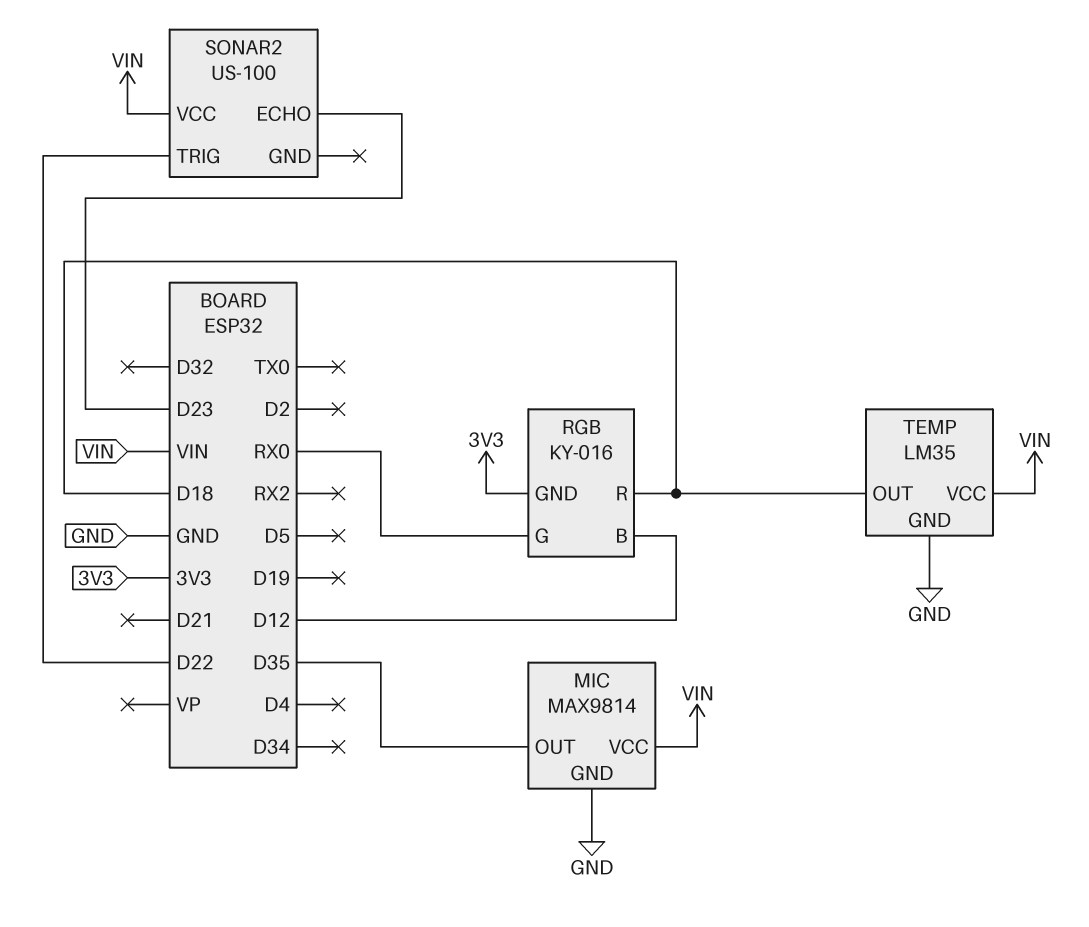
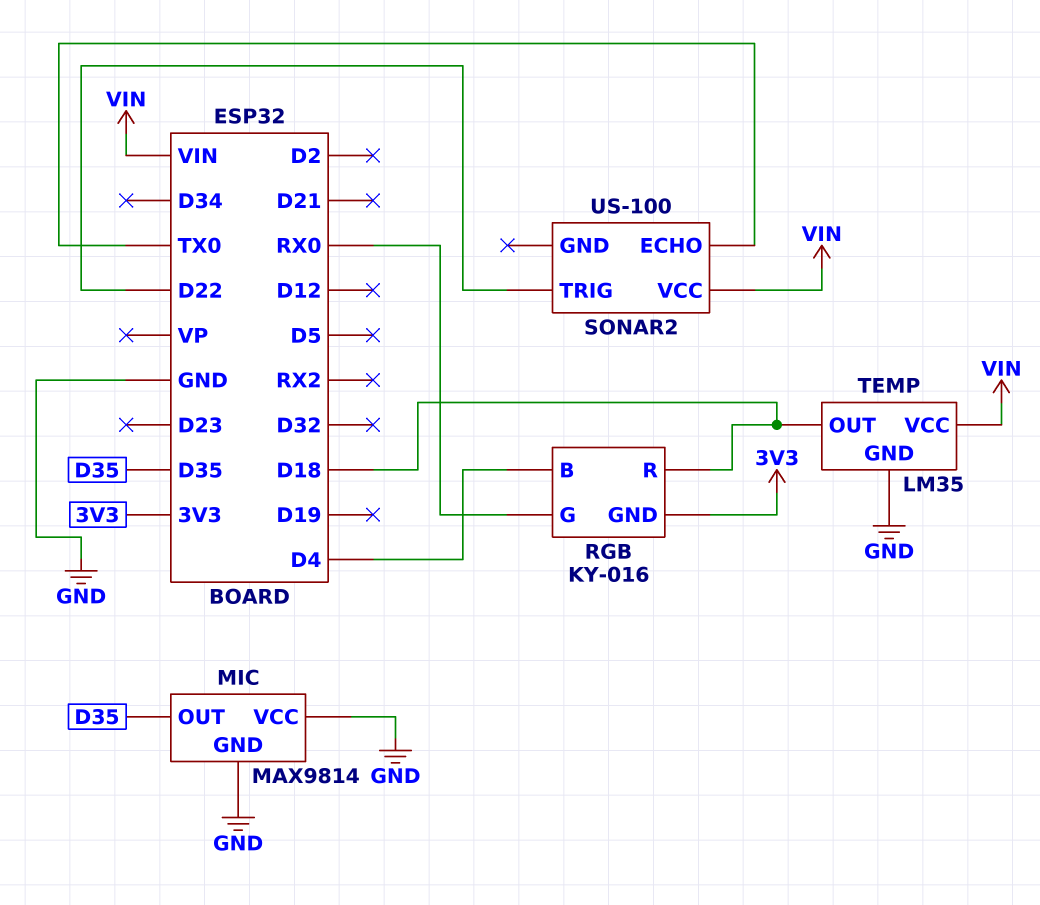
MIC pin VCC: VIN -> GND
RGB pin B: D12 -> D4
SONAR2 pin ECHO: D23 -> TX0

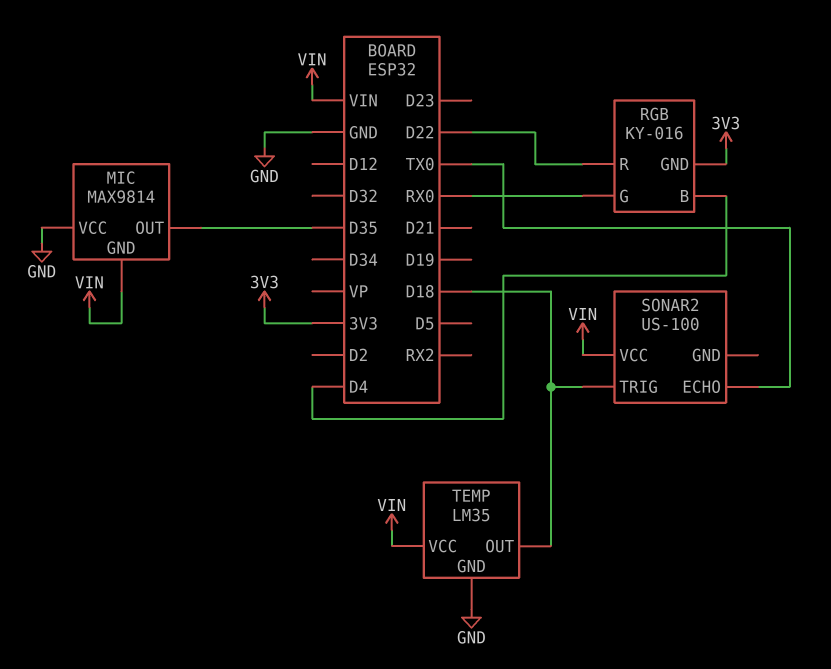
MIC pin GND: GND -> VIN
RGB pin R: D18 -> D22
SONAR2 pin TRIG: D22 -> D18

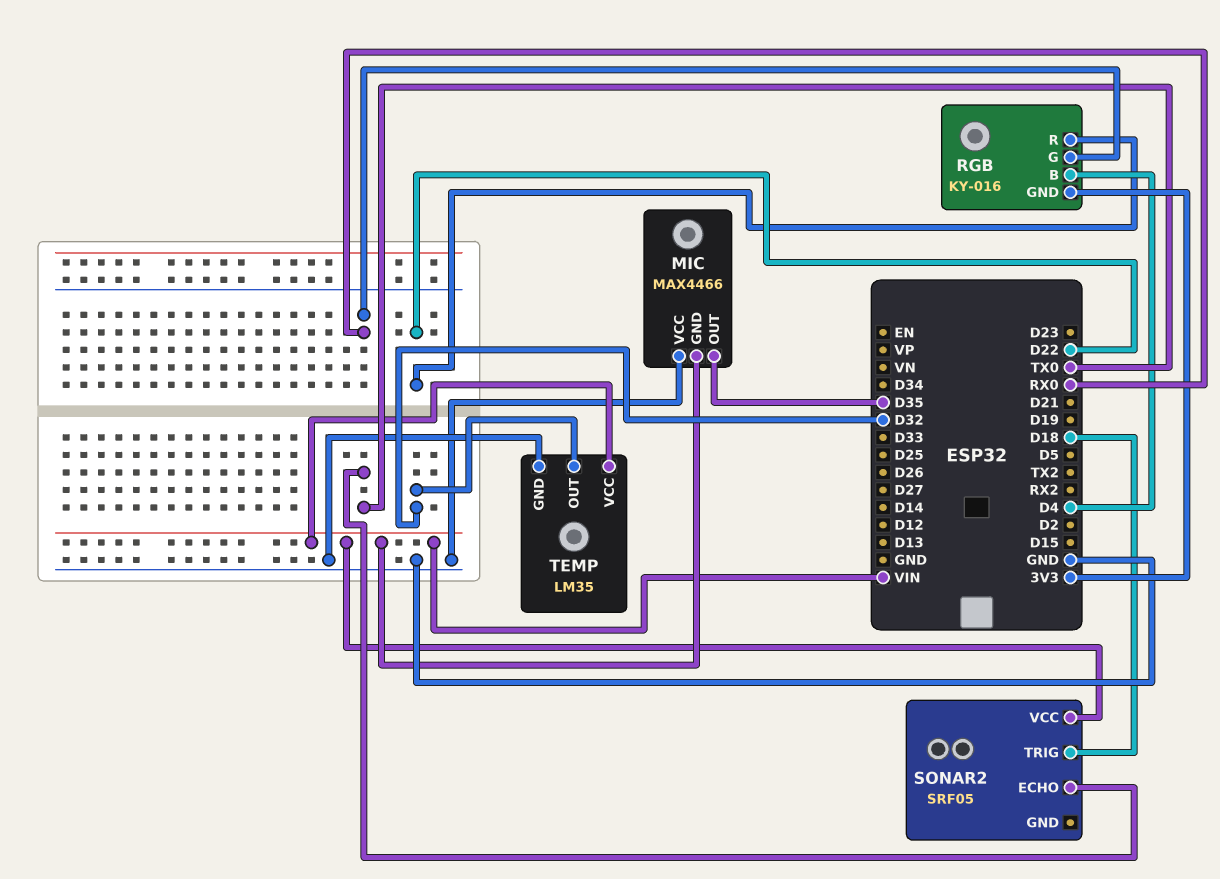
MIC: MAX9814 -> MAX4466
SONAR2: US-100 -> SRF05
TEMP pin OUT: D18 -> D32

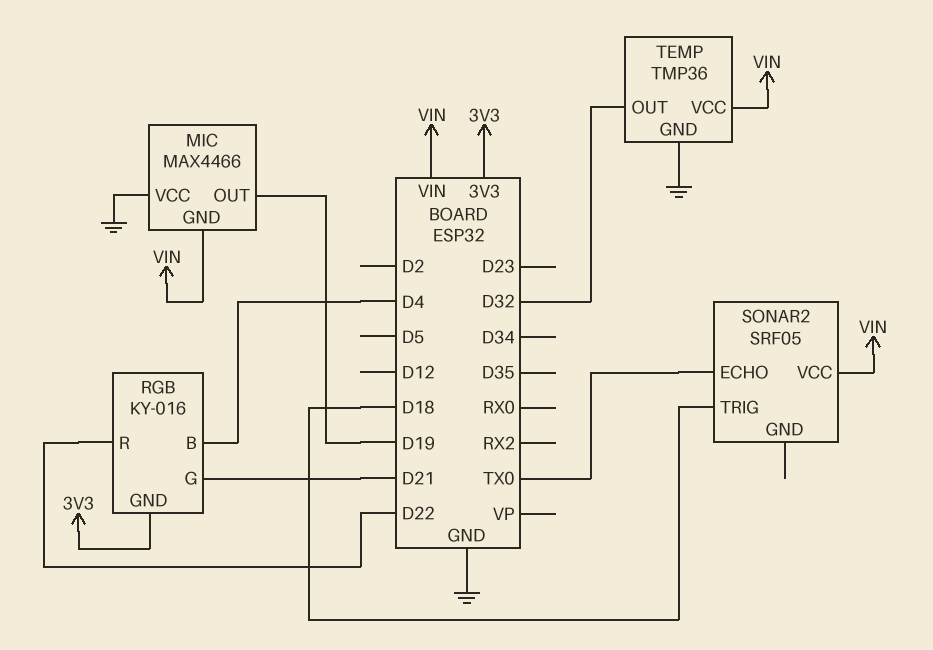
MIC pin OUT: D35 -> D19
RGB pin G: RX0 -> D21
TEMP: LM35 -> TMP36

